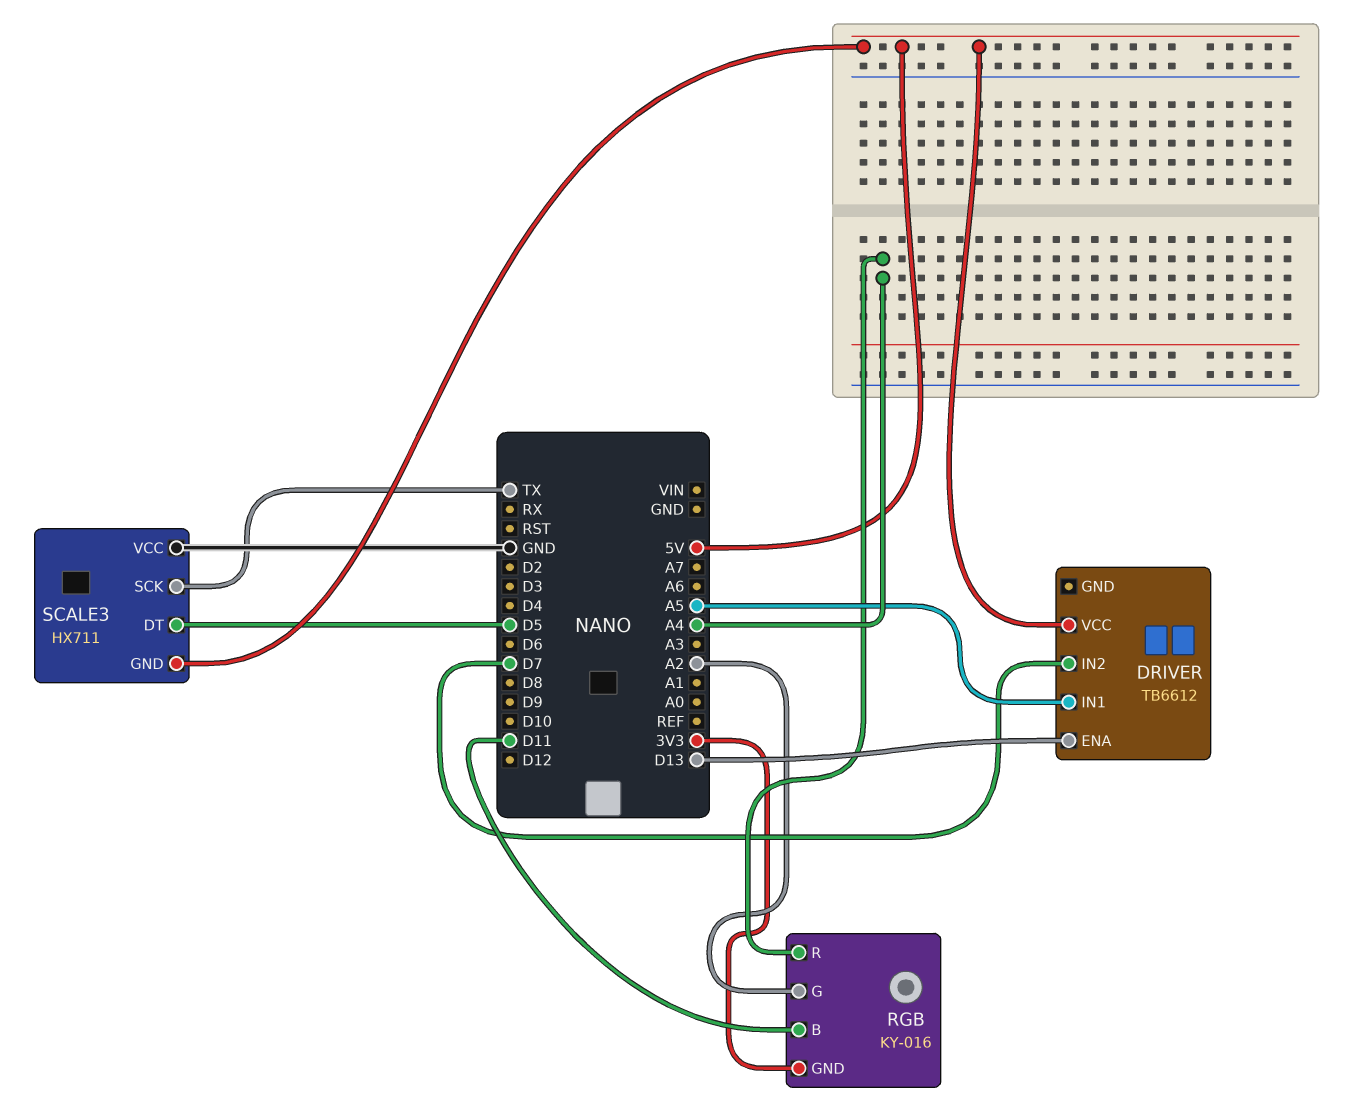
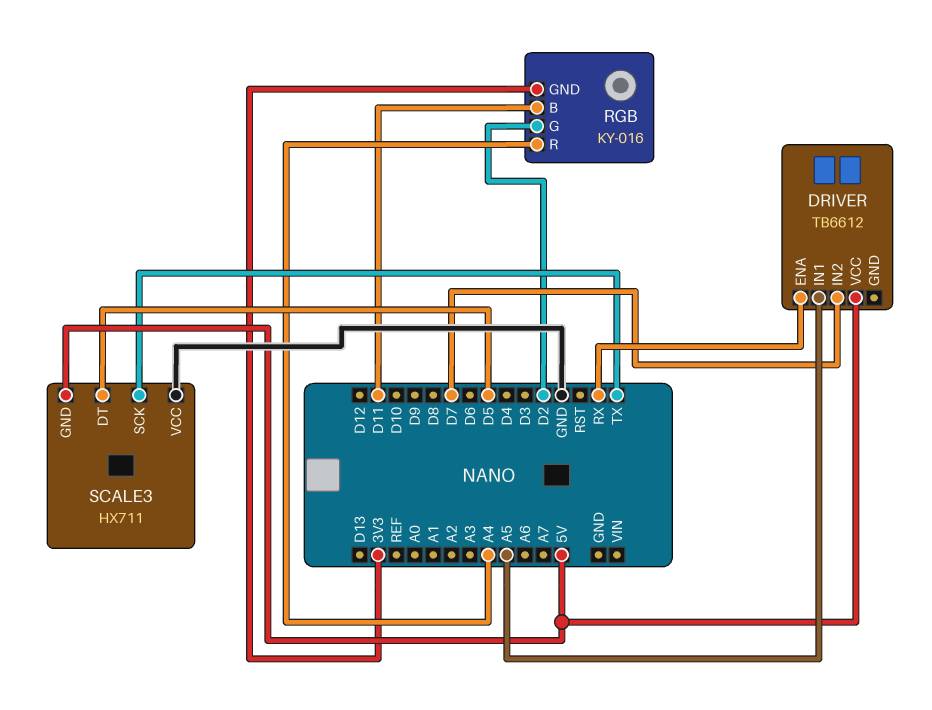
DRIVER pin ENA: D13 -> RX
RGB pin G: A2 -> D2

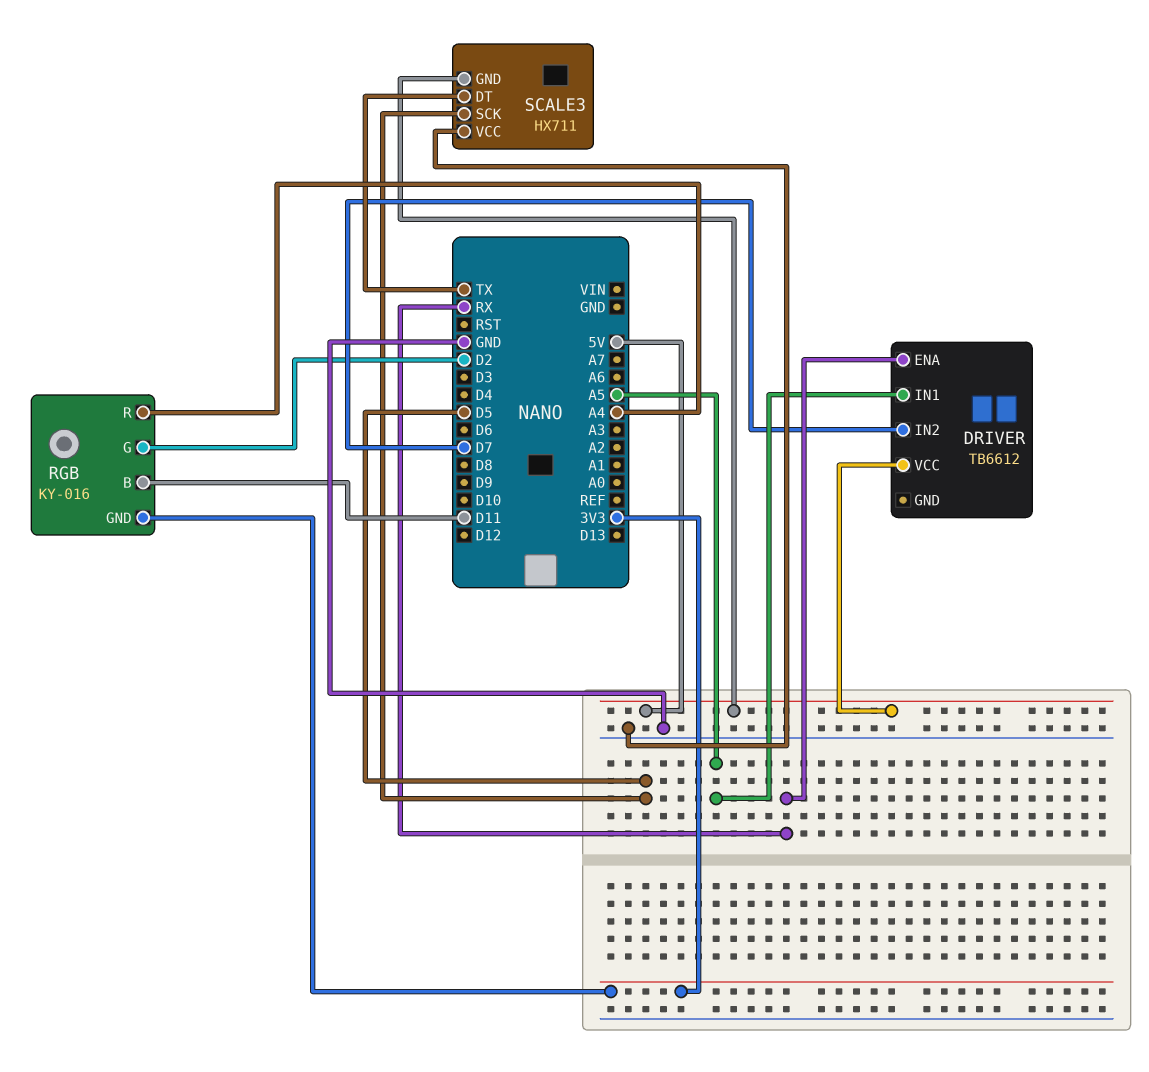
SCALE3 pin DT: D5 -> TX
SCALE3 pin SCK: TX -> D5

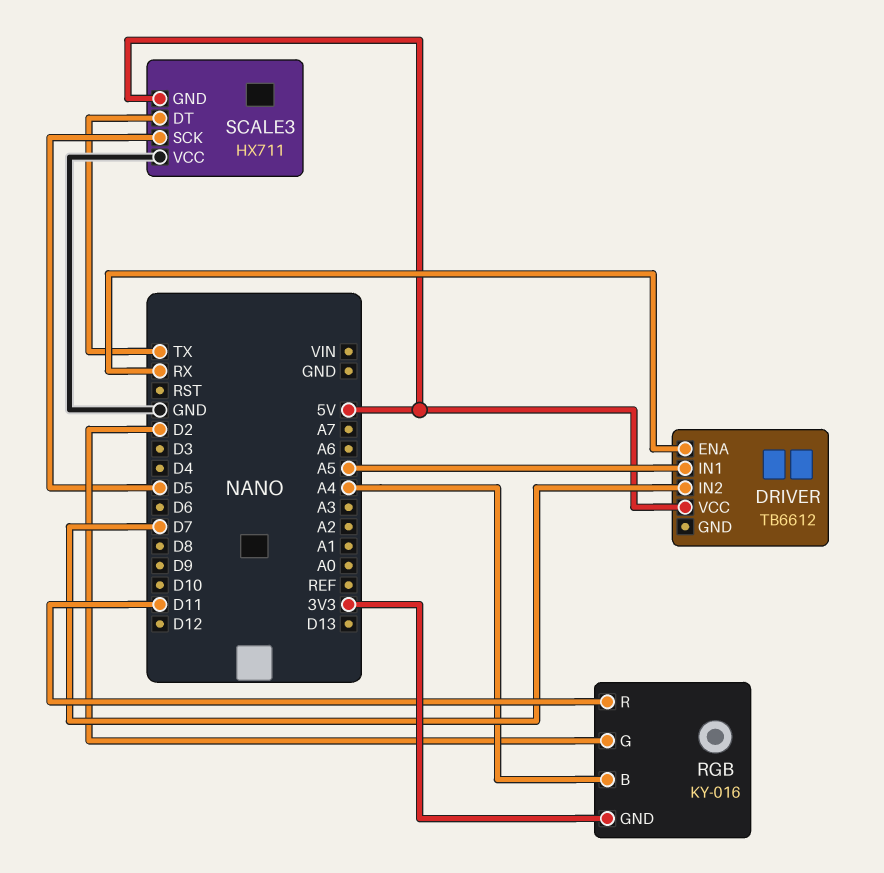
RGB pin B: D11 -> A4
RGB pin R: A4 -> D11

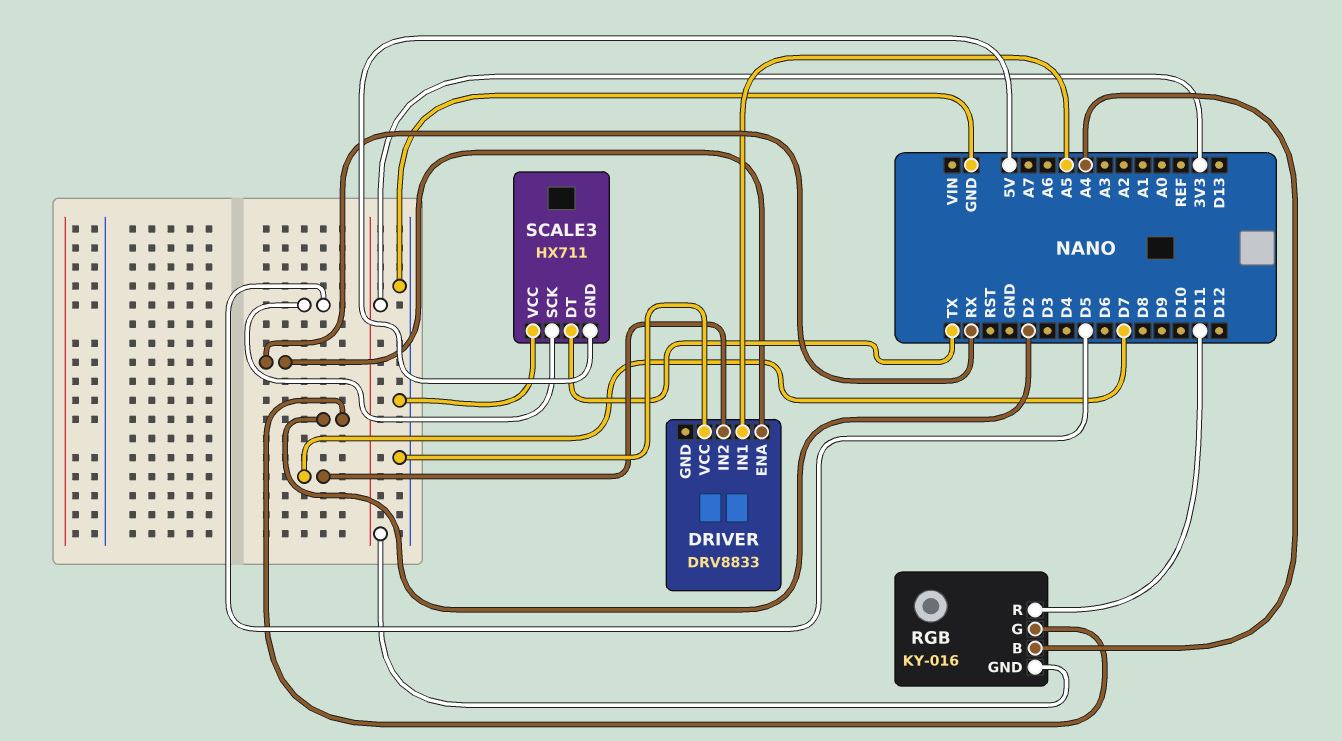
DRIVER: TB6612 -> DRV8833
DRIVER pin VCC: 5V -> GND

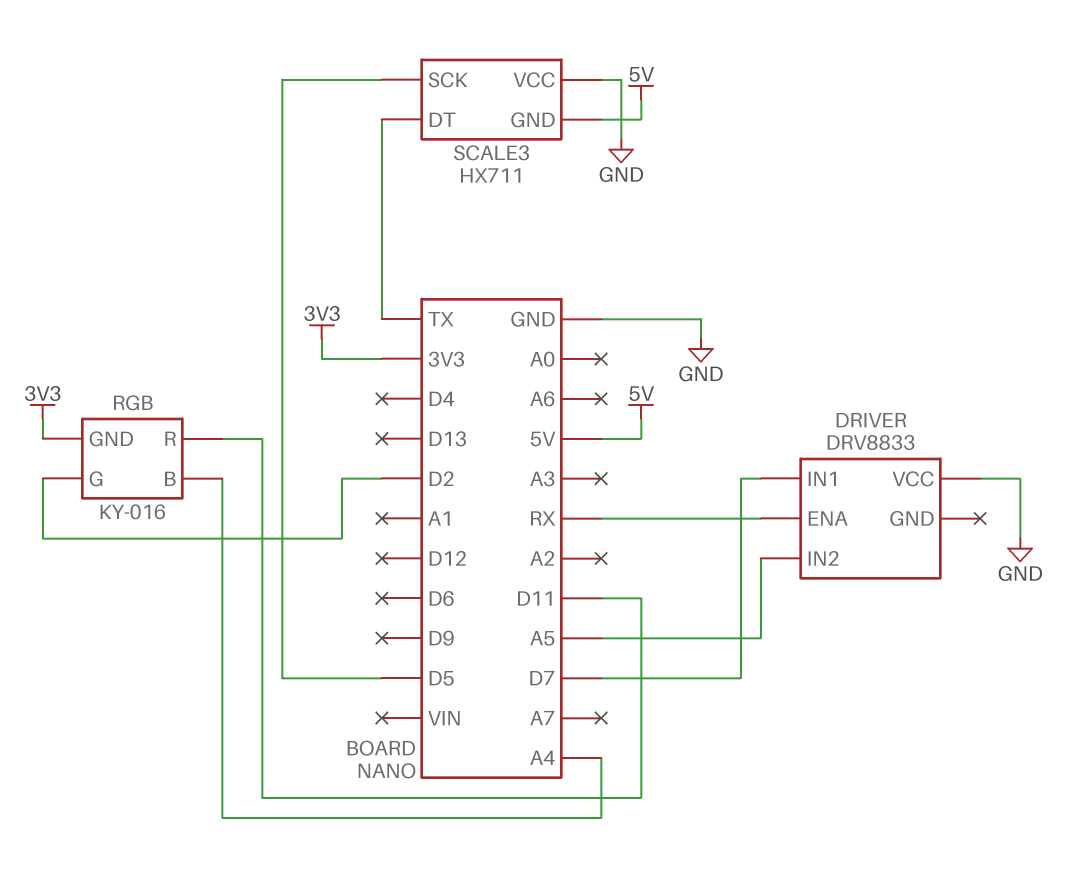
DRIVER pin IN1: A5 -> D7
DRIVER pin IN2: D7 -> A5

